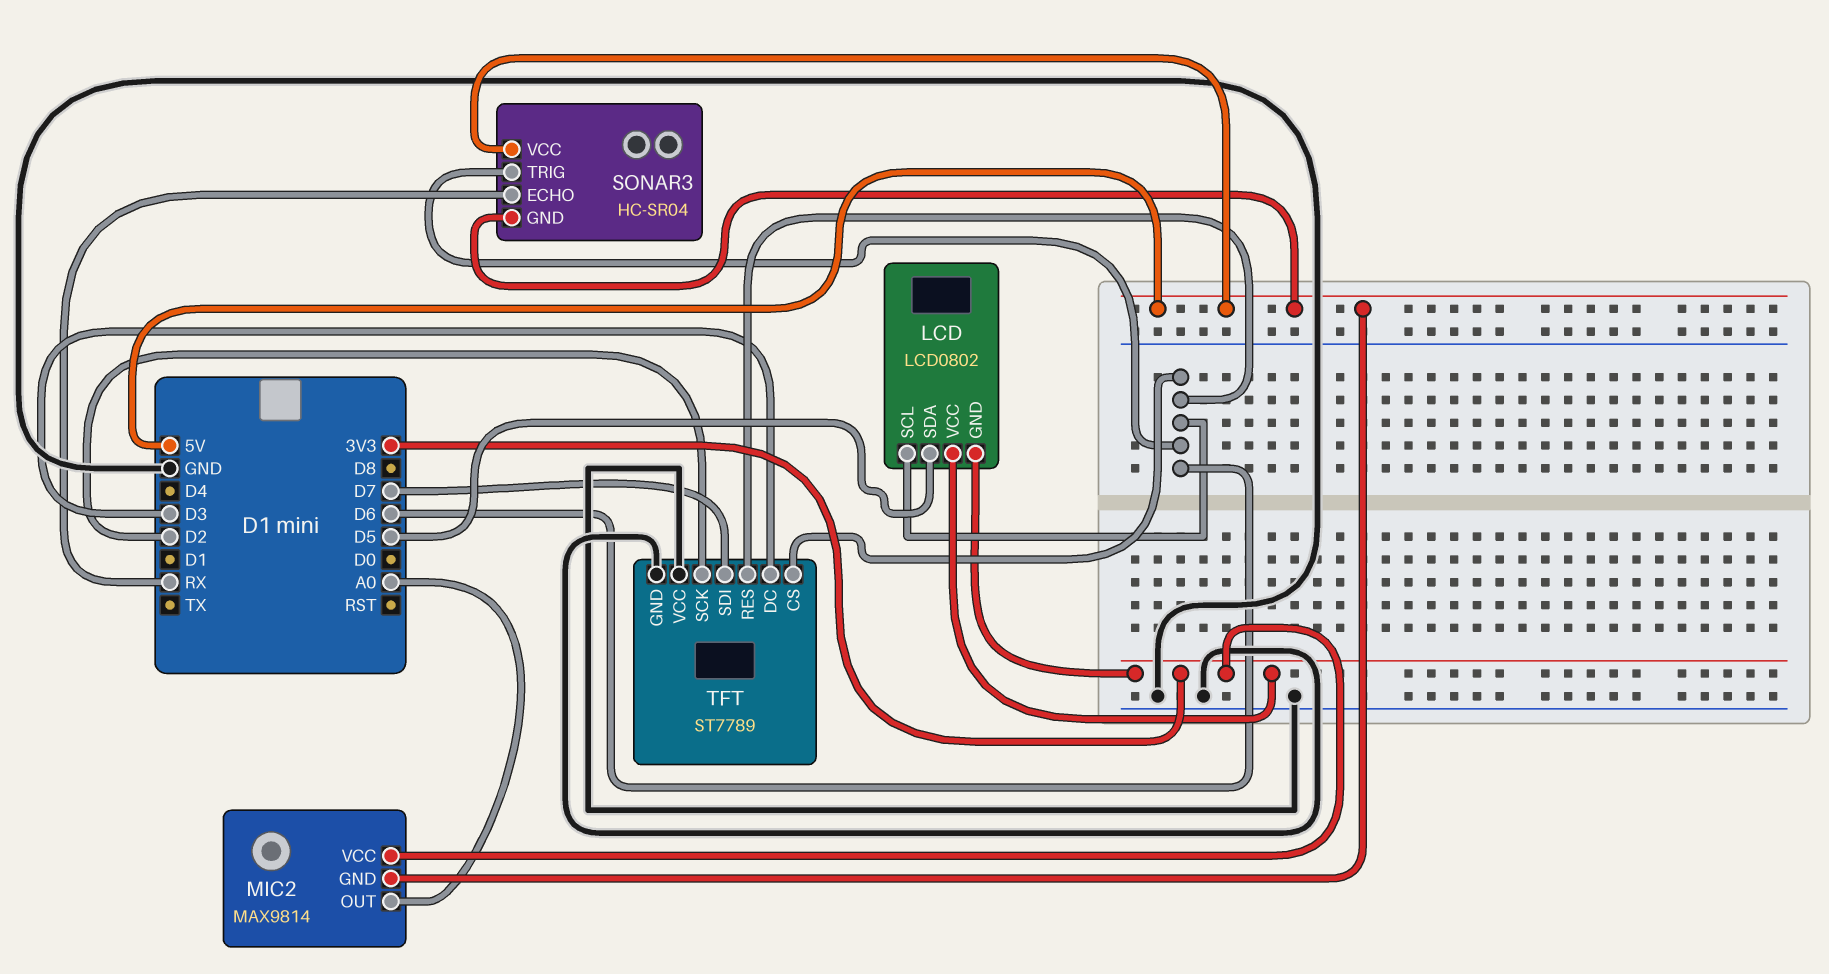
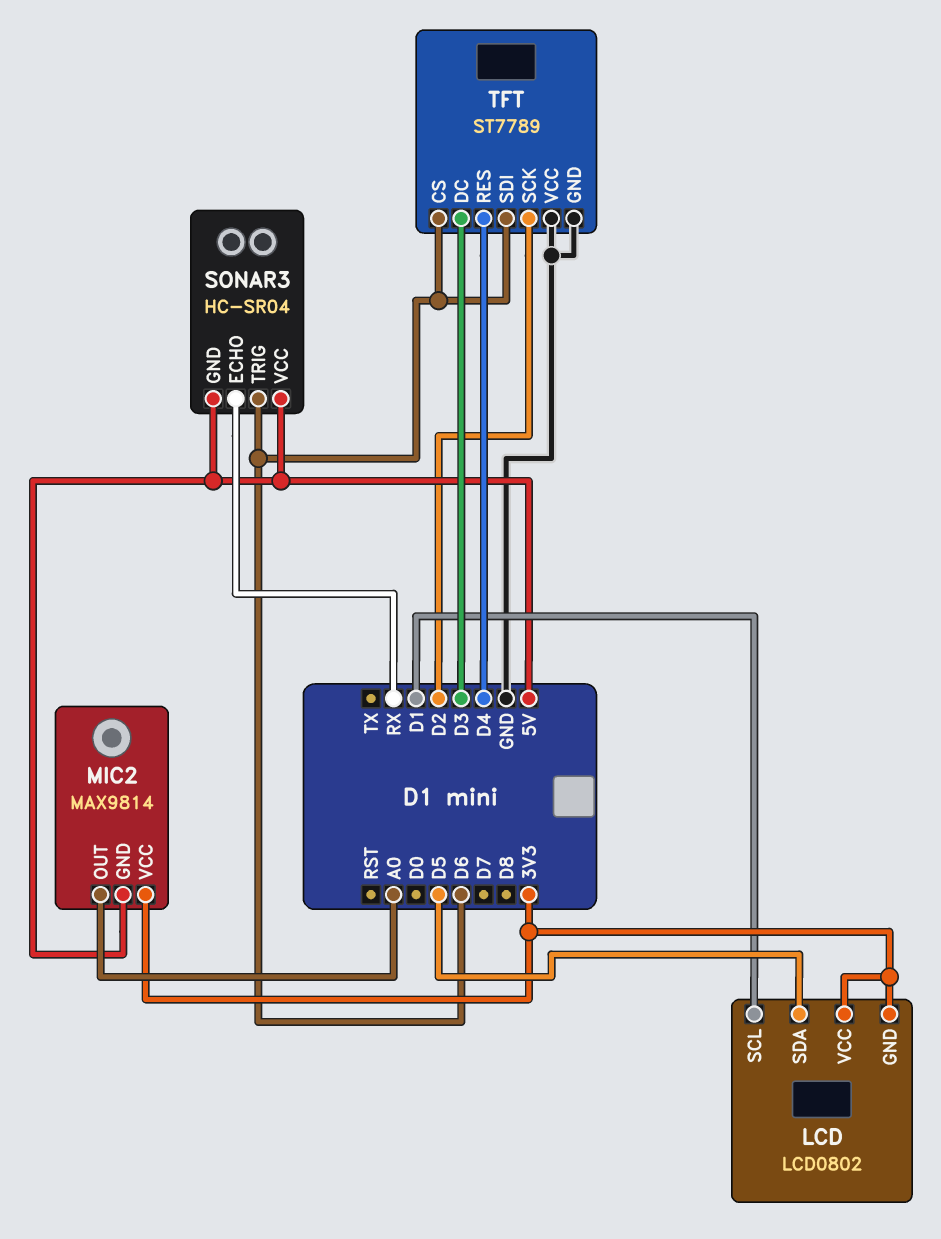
LCD pin SCL: D6 -> D1
TFT pin RES: D6 -> D4
TFT pin SDI: D7 -> D6

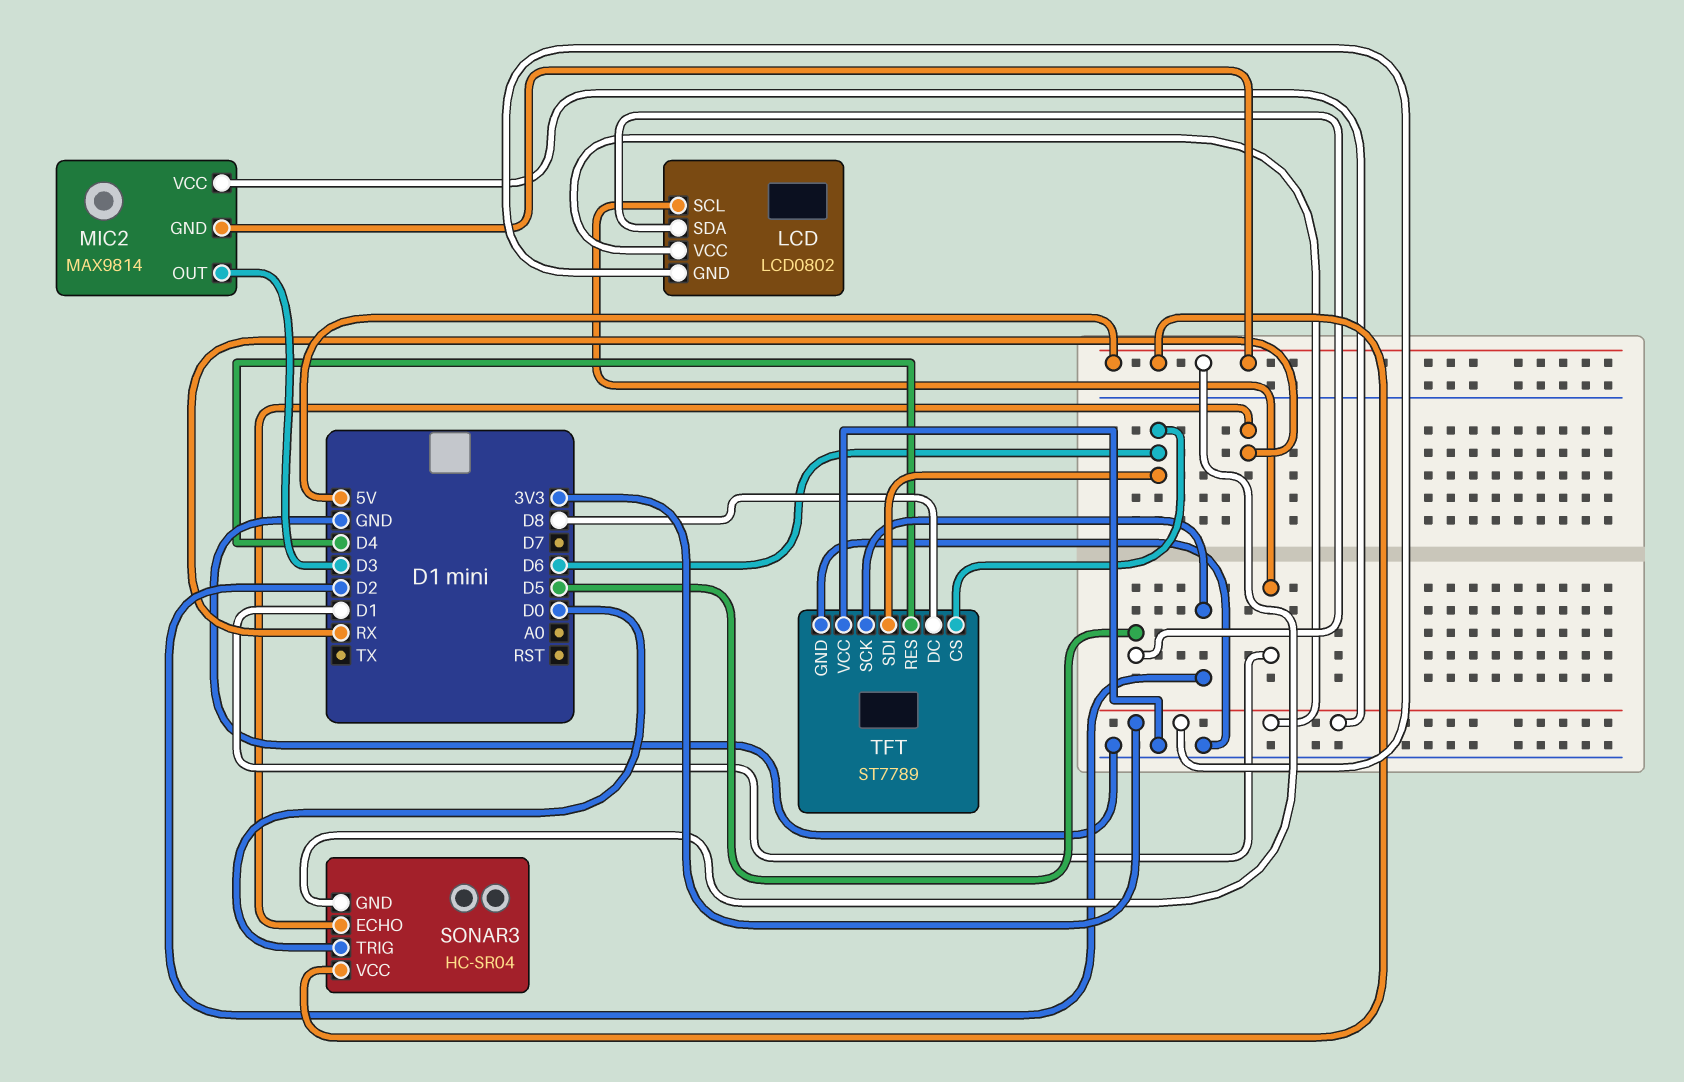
MIC2 pin OUT: A0 -> D3
SONAR3 pin TRIG: D6 -> D0
TFT pin DC: D3 -> D8

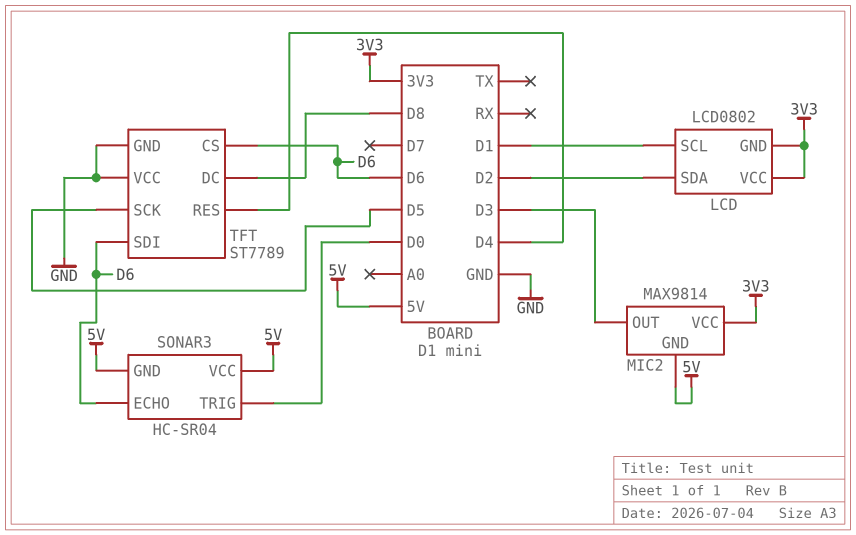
LCD pin SDA: D5 -> D2
SONAR3 pin ECHO: RX -> D6
TFT pin SCK: D2 -> D5

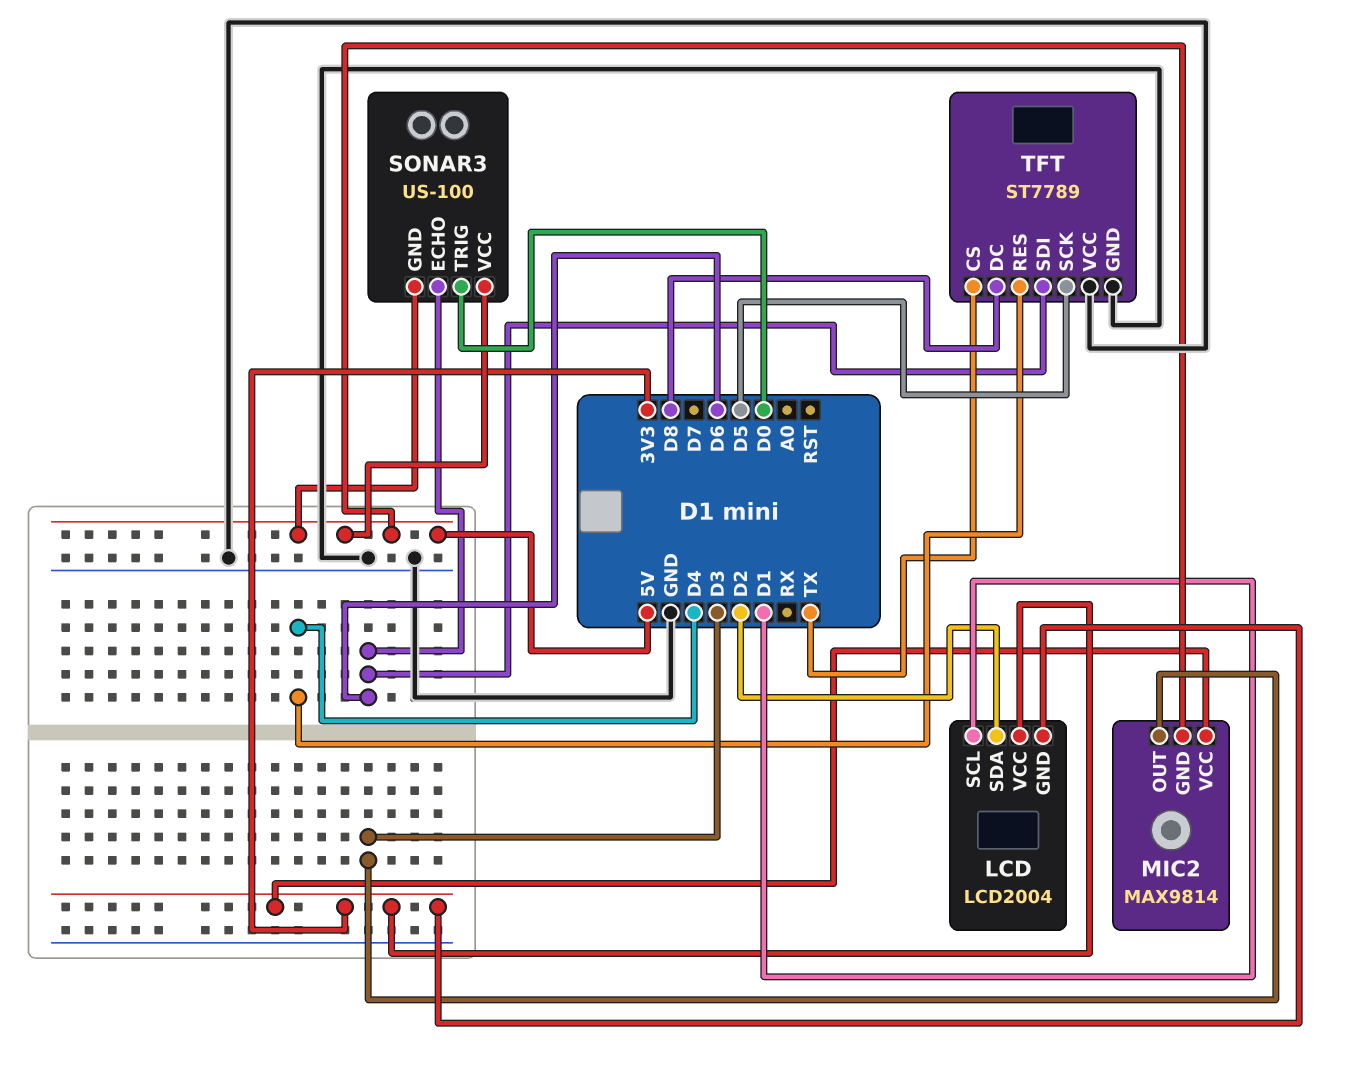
LCD: LCD0802 -> LCD2004
SONAR3: HC-SR04 -> US-100
TFT pin CS: D6 -> TX

